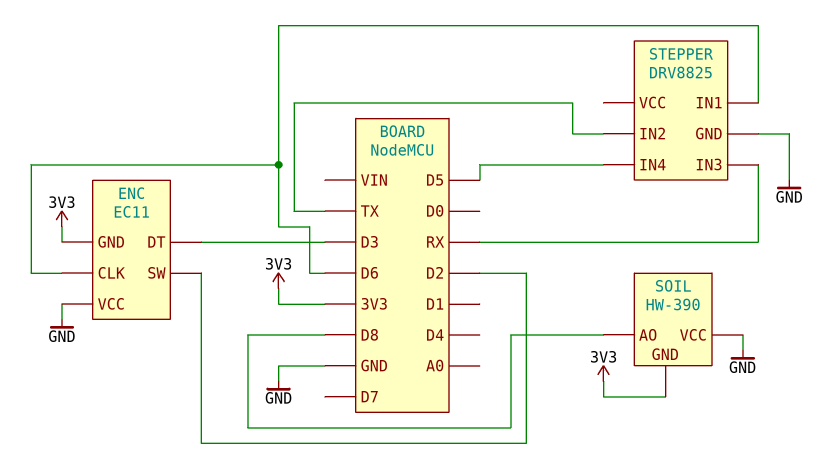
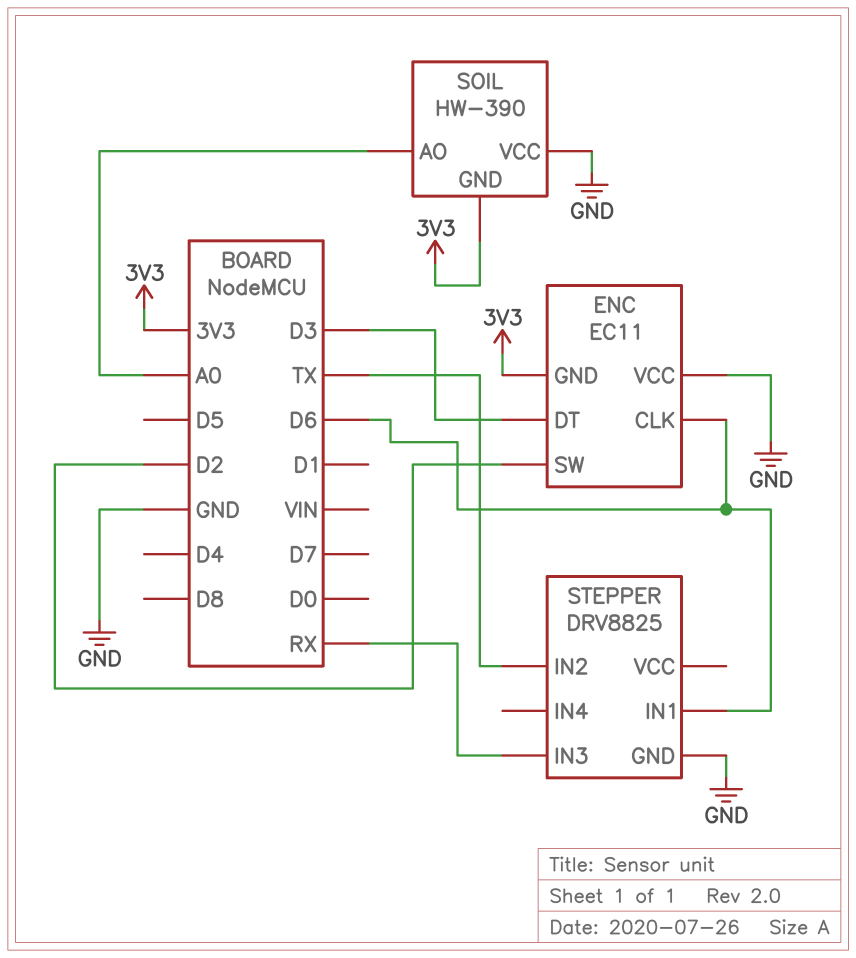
SOIL pin AO: D8 -> A0
STEPPER pin IN4: D5 -> none

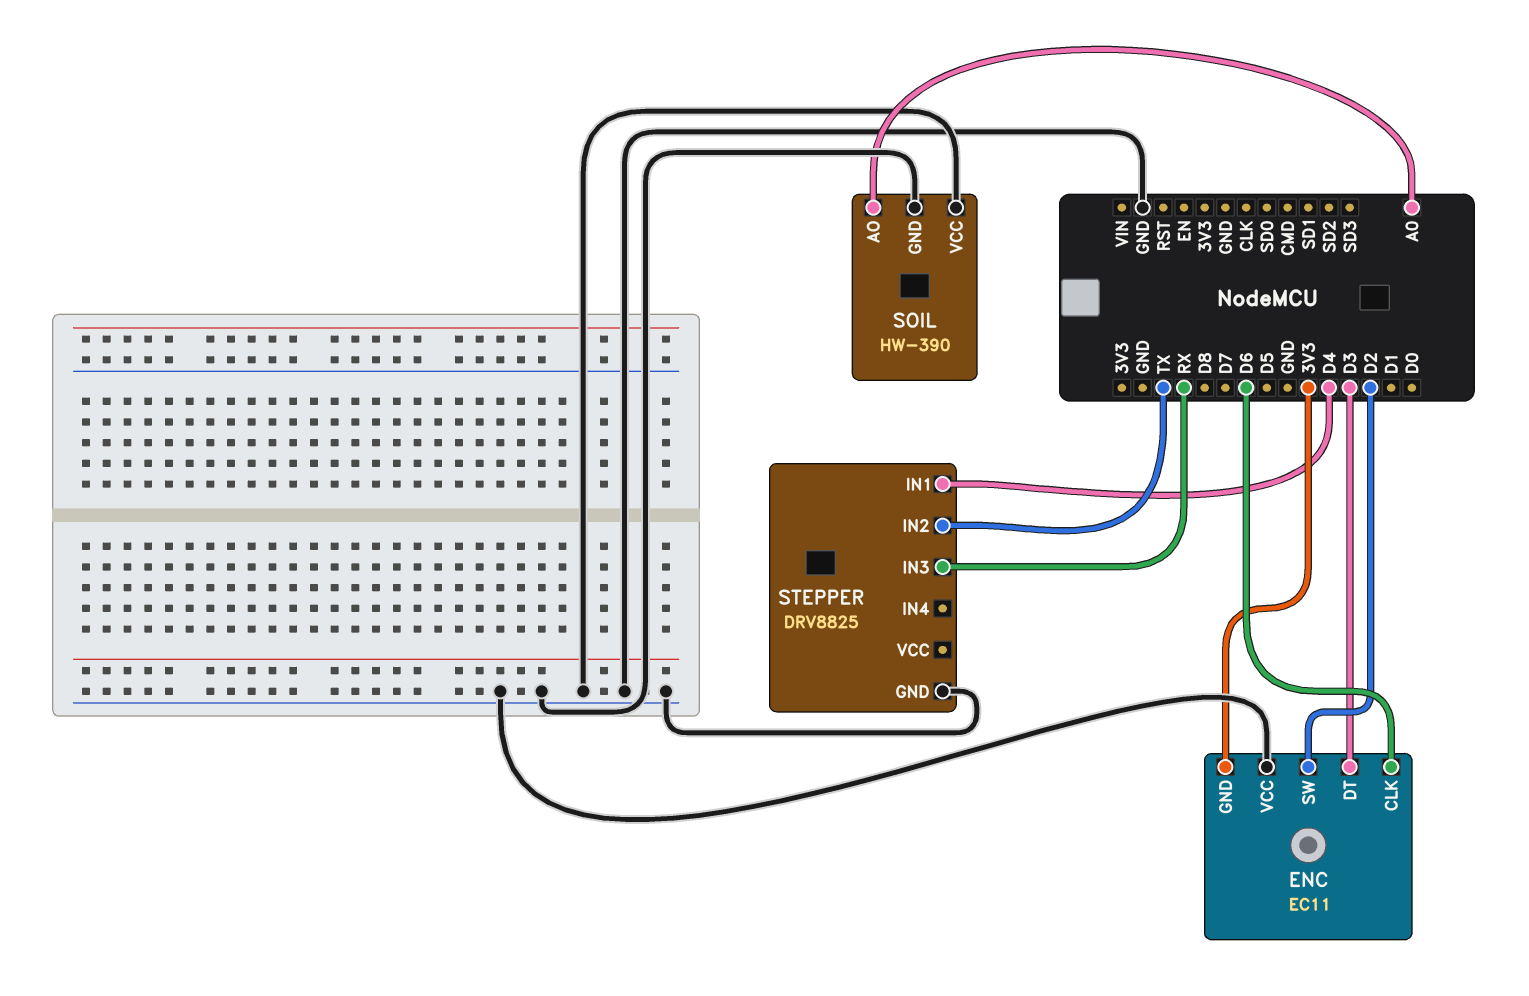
SOIL pin GND: 3V3 -> GND
STEPPER pin IN1: D6 -> D4

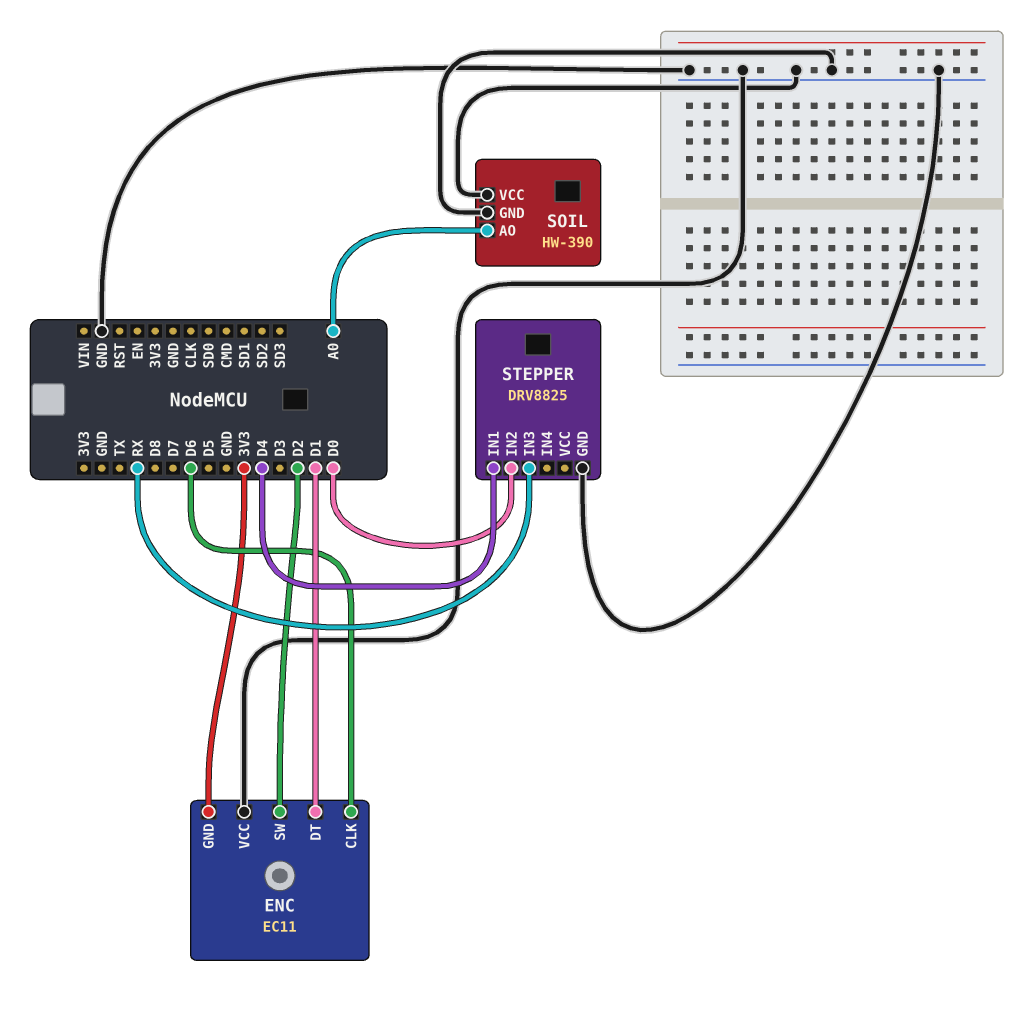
ENC pin DT: D3 -> D1
STEPPER pin IN2: TX -> D0

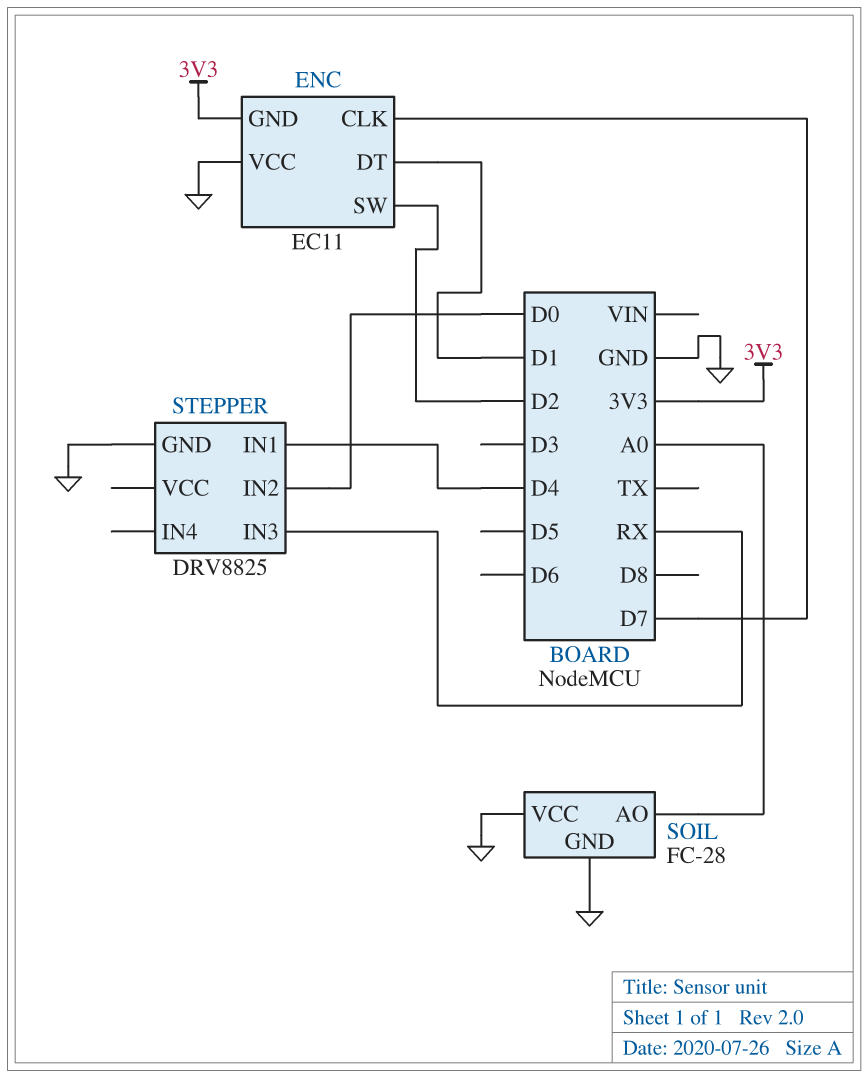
ENC pin CLK: D6 -> D7
SOIL: HW-390 -> FC-28

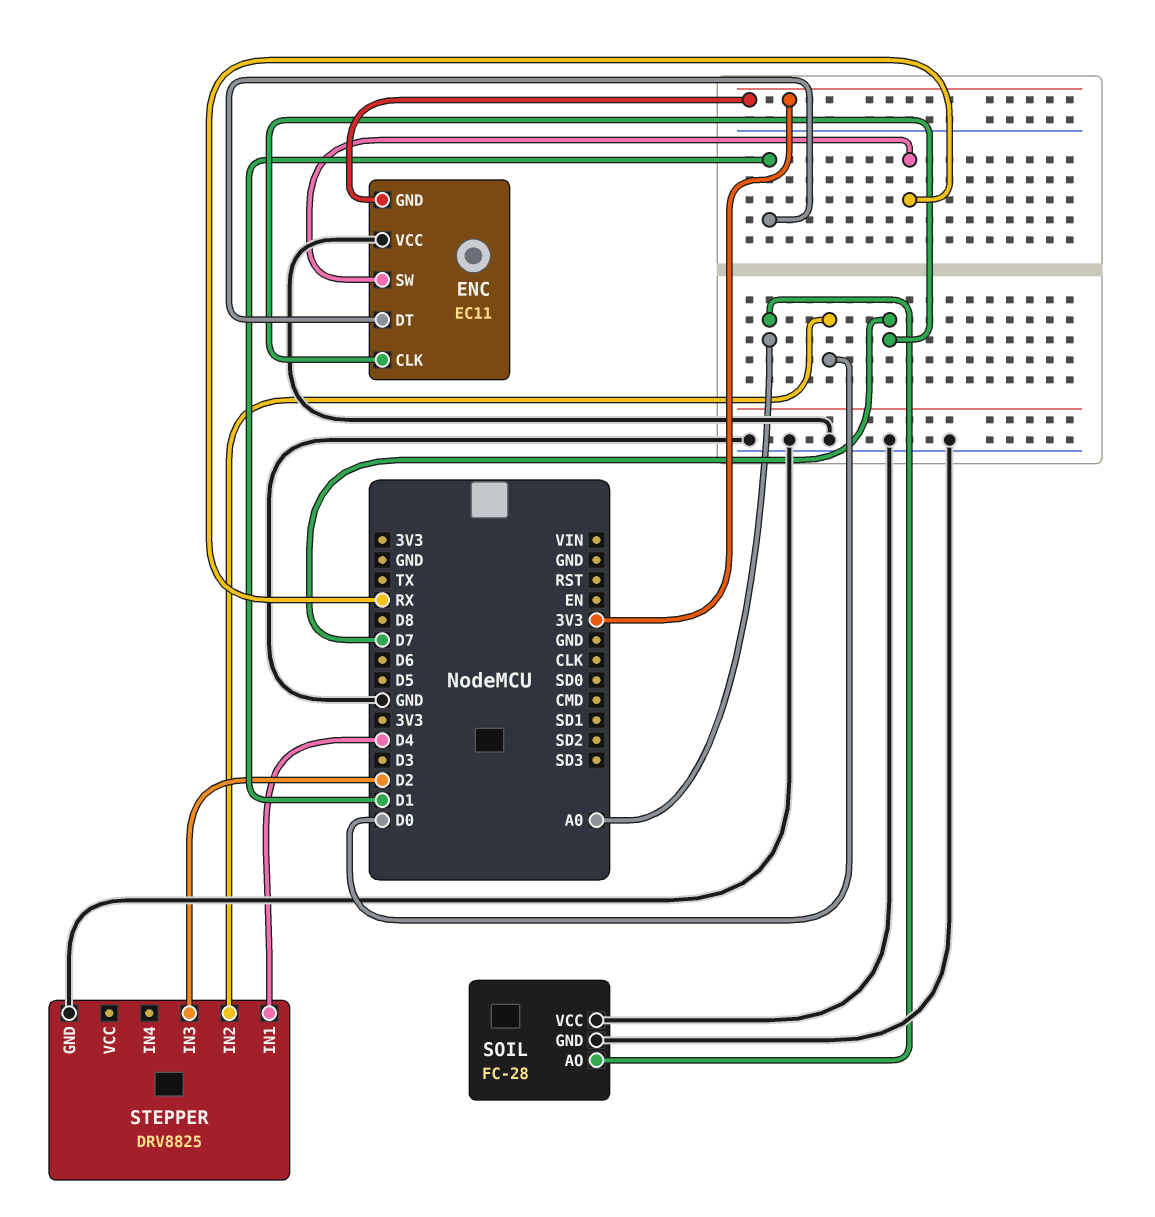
ENC pin SW: D2 -> RX
STEPPER pin IN3: RX -> D2

